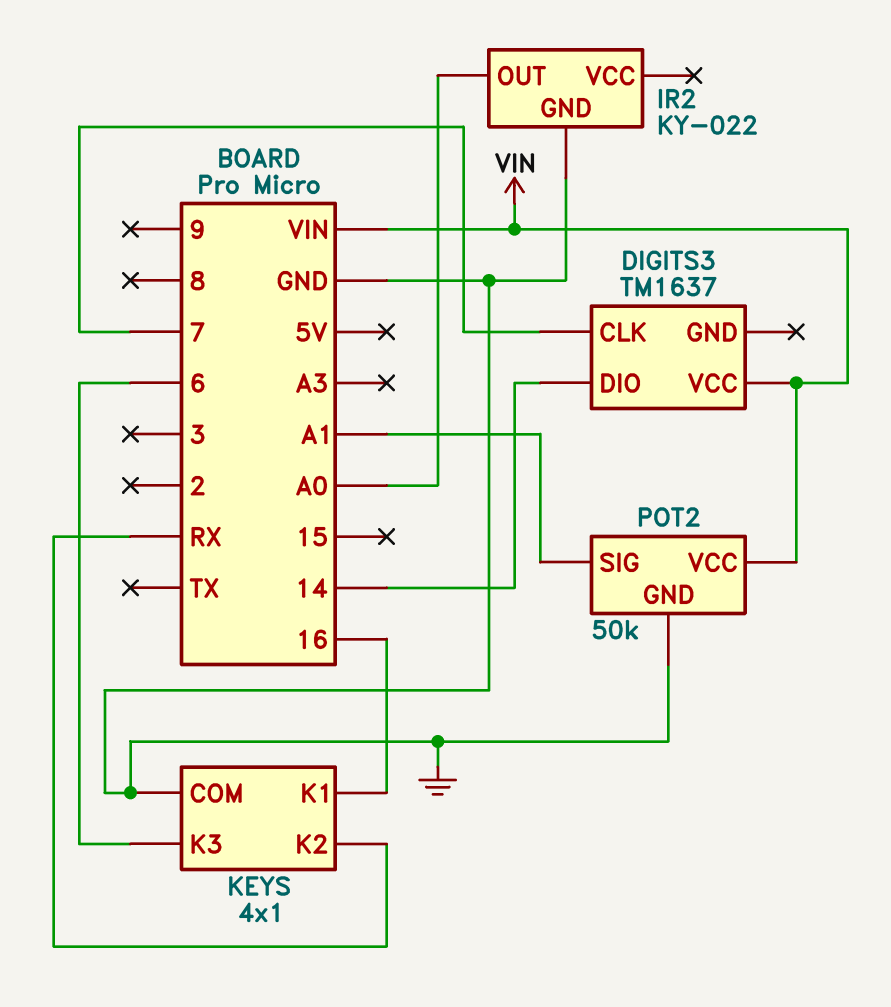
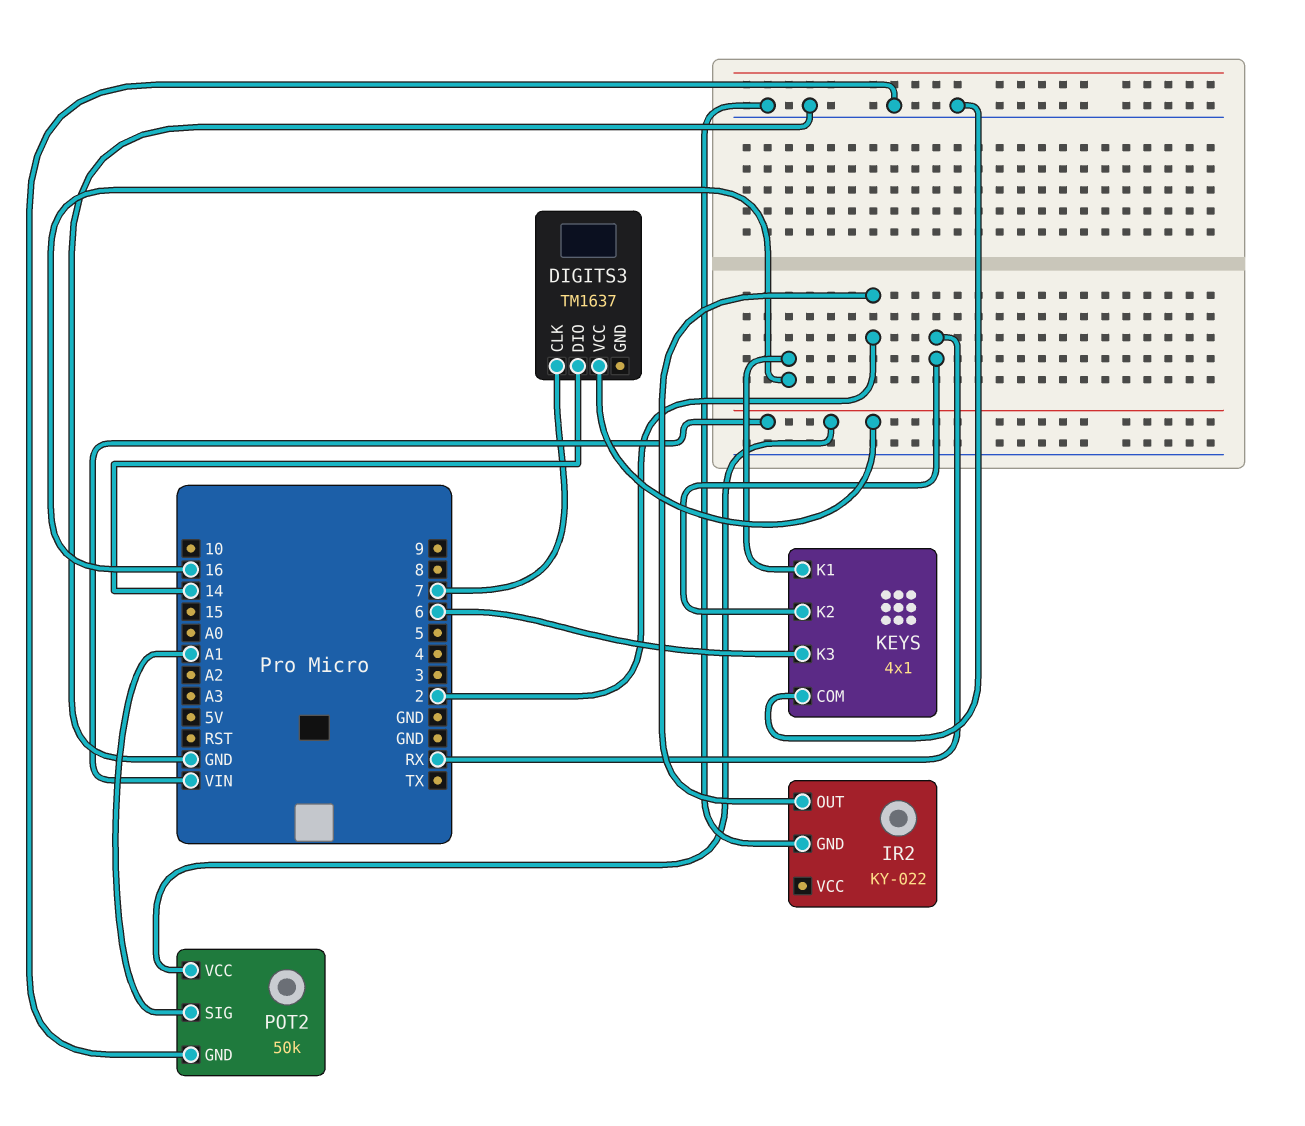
IR2 pin OUT: A0 -> 2

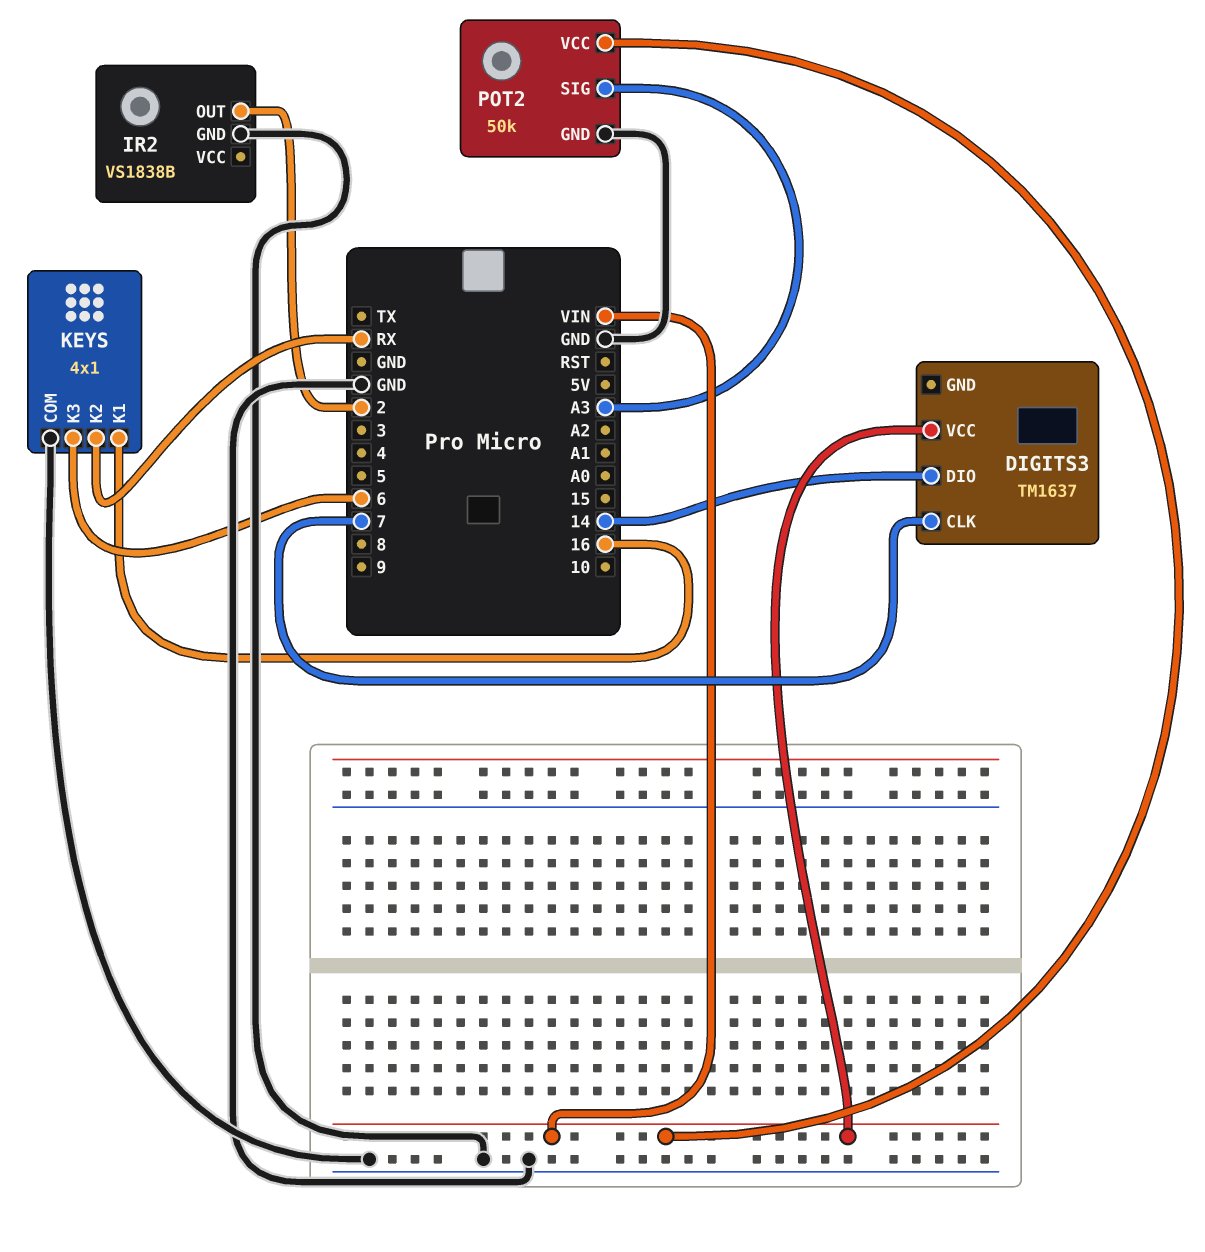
IR2: KY-022 -> VS1838B
POT2 pin SIG: A1 -> A3

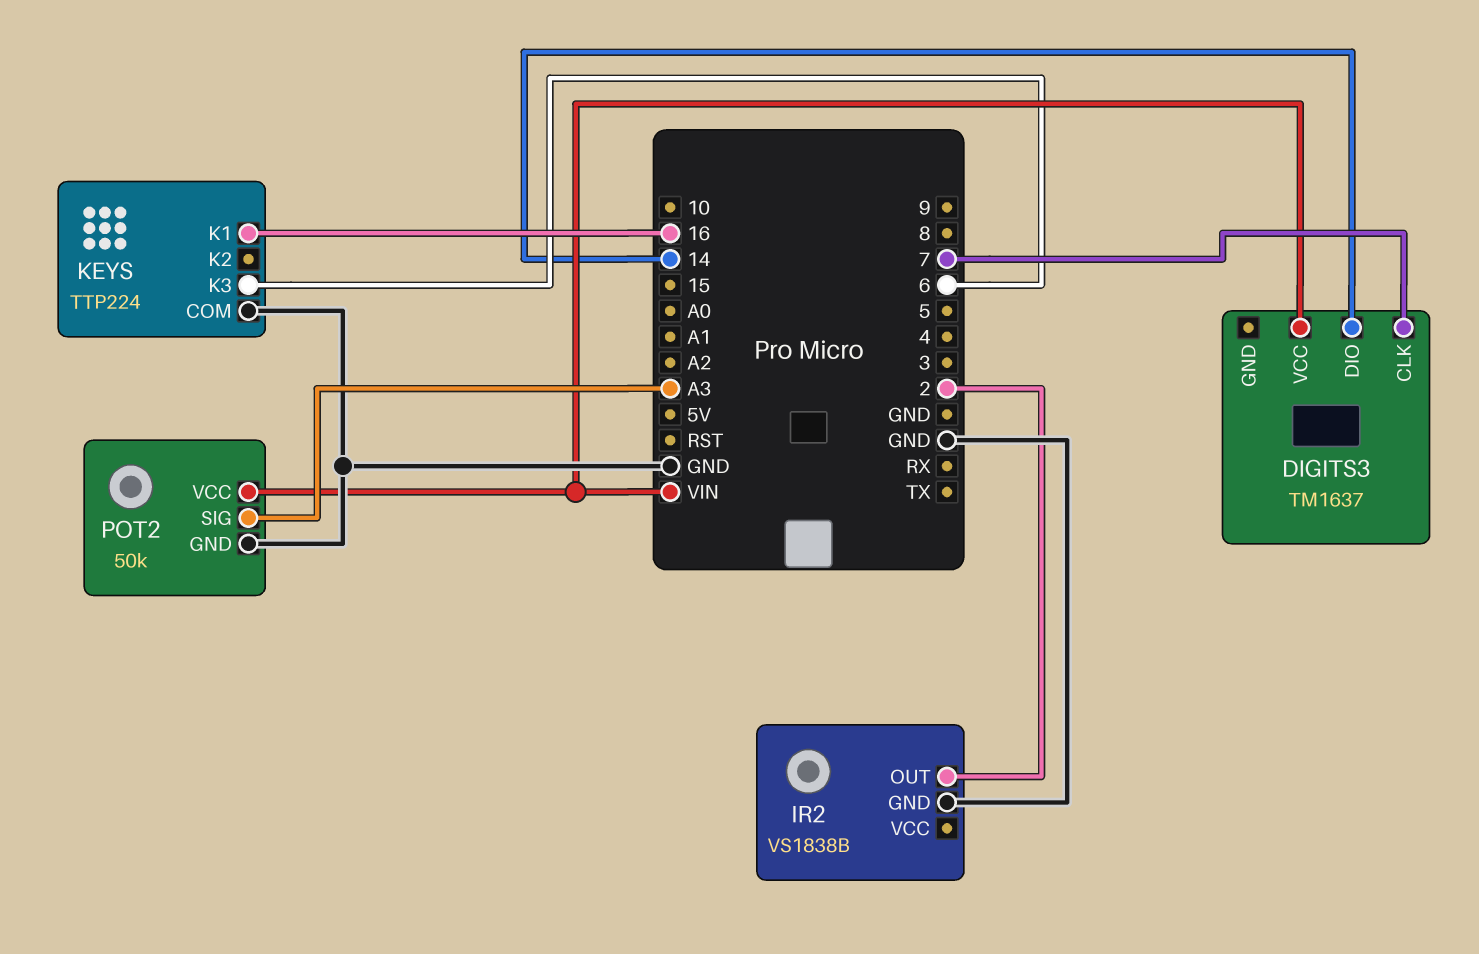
KEYS: 4x1 -> TTP224
KEYS pin K2: RX -> none

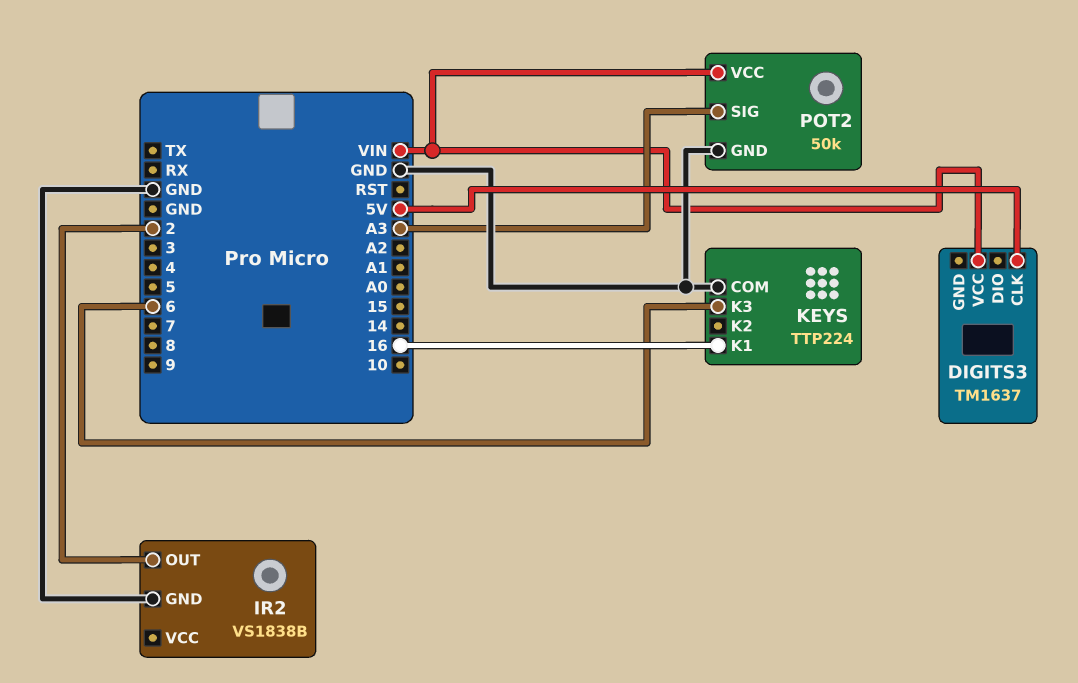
DIGITS3 pin CLK: 7 -> 5V
DIGITS3 pin DIO: 14 -> none

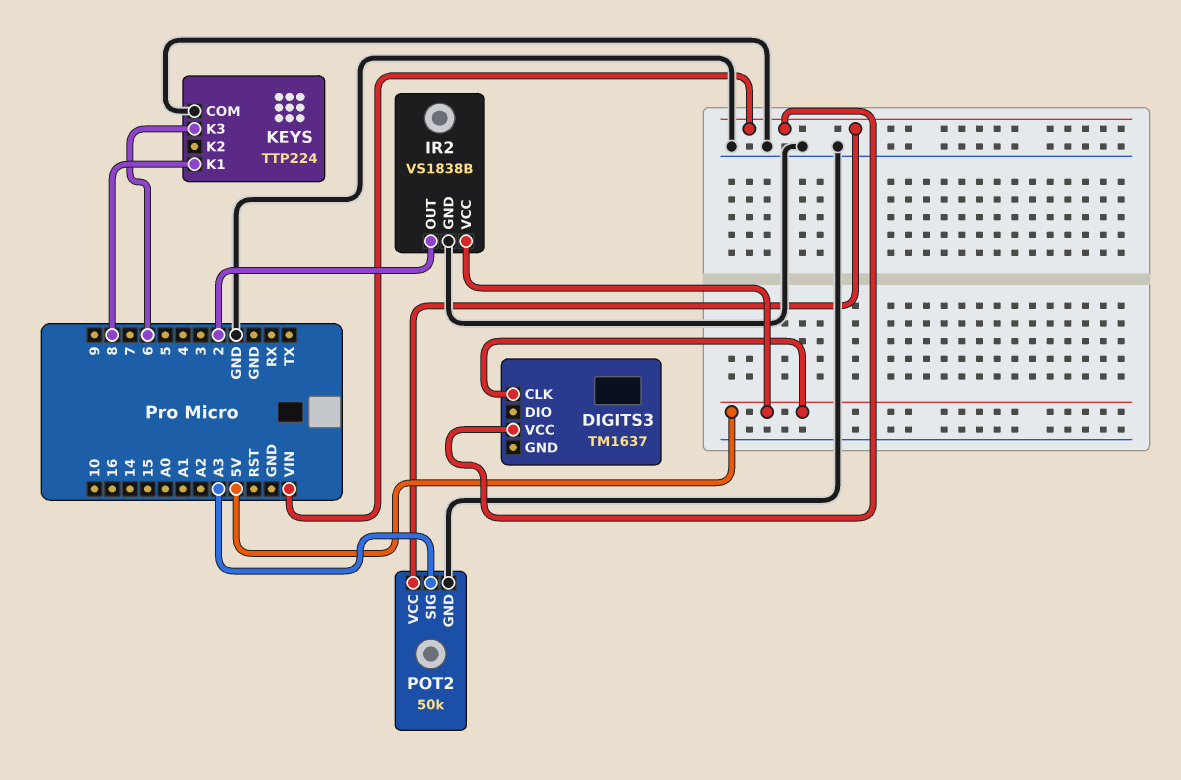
IR2 pin VCC: none -> 5V
KEYS pin K1: 16 -> 8

